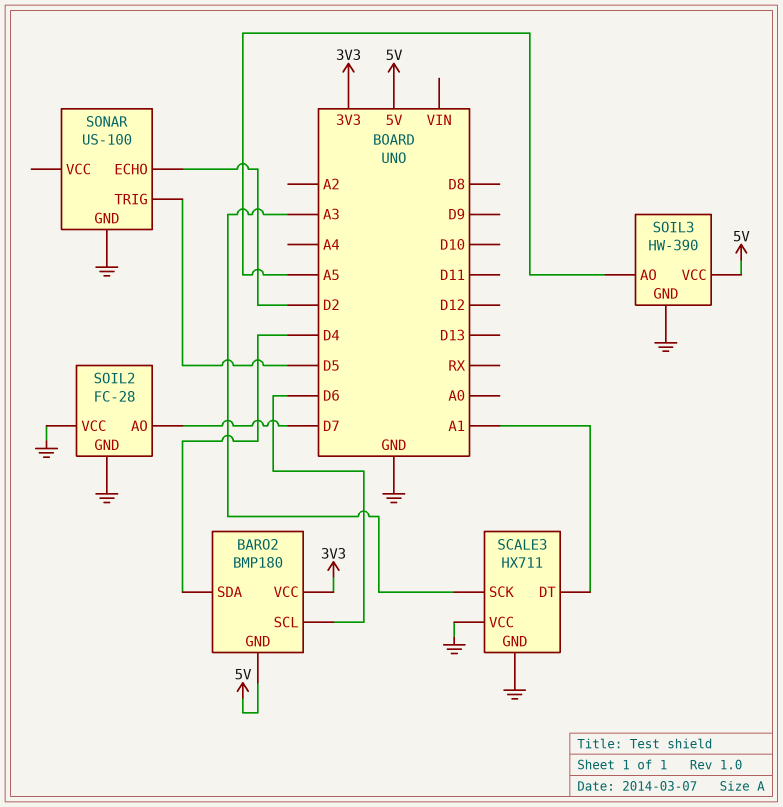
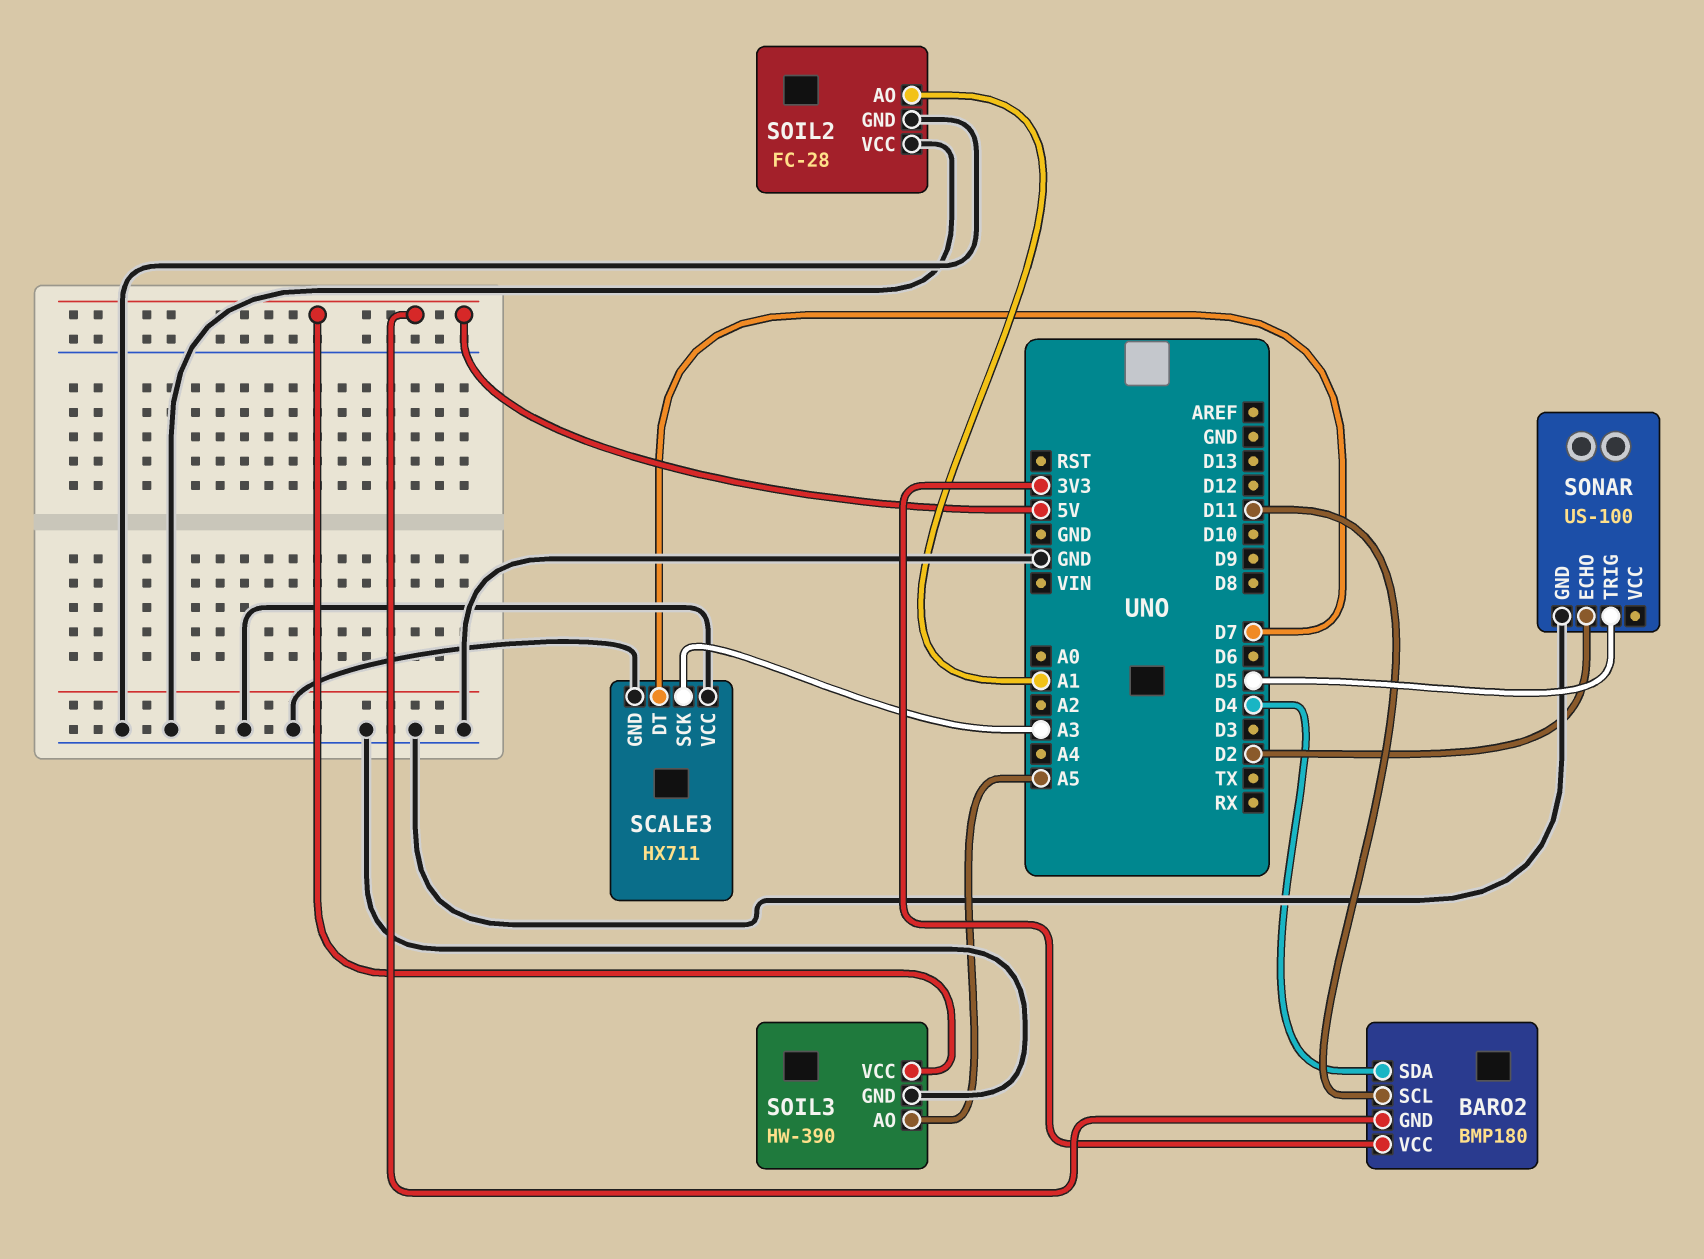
BARO2 pin SCL: D6 -> D11
SCALE3 pin DT: A1 -> D7
SOIL2 pin AO: D7 -> A1

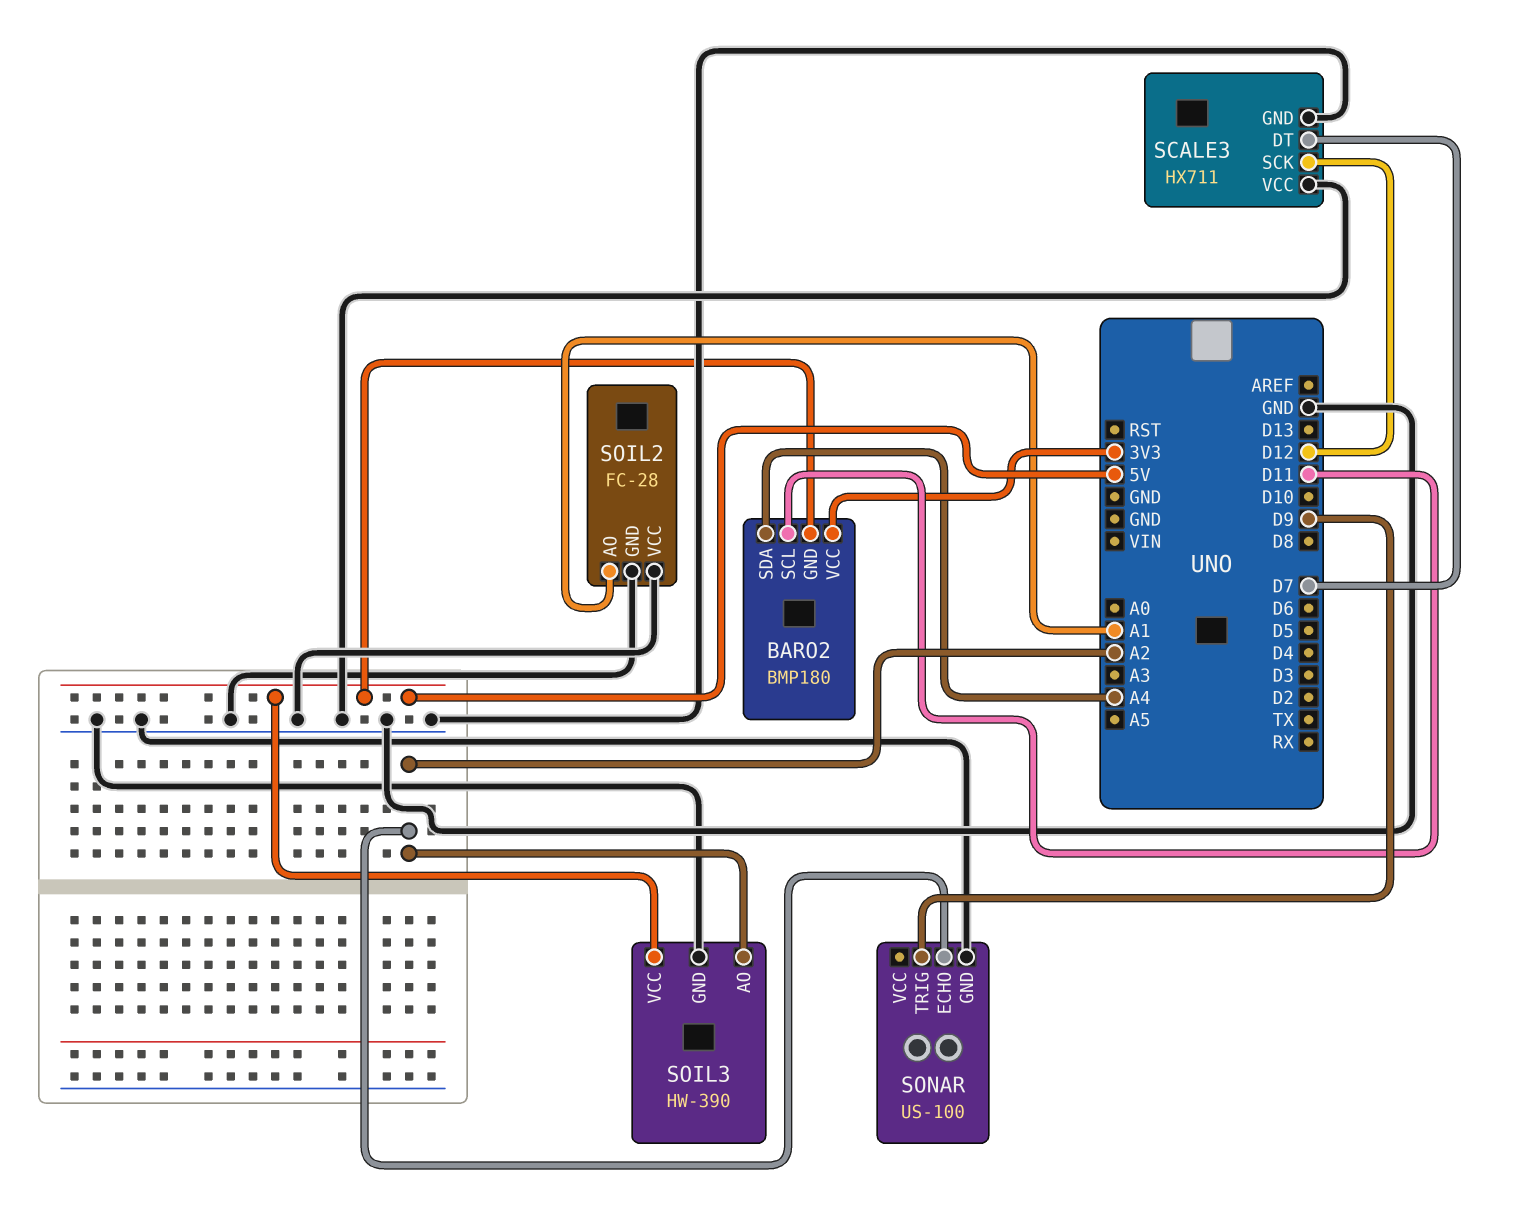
BARO2 pin SDA: D4 -> A4
SCALE3 pin SCK: A3 -> D12
SOIL3 pin AO: A5 -> A2
SONAR pin ECHO: D2 -> A2
SONAR pin TRIG: D5 -> D9

